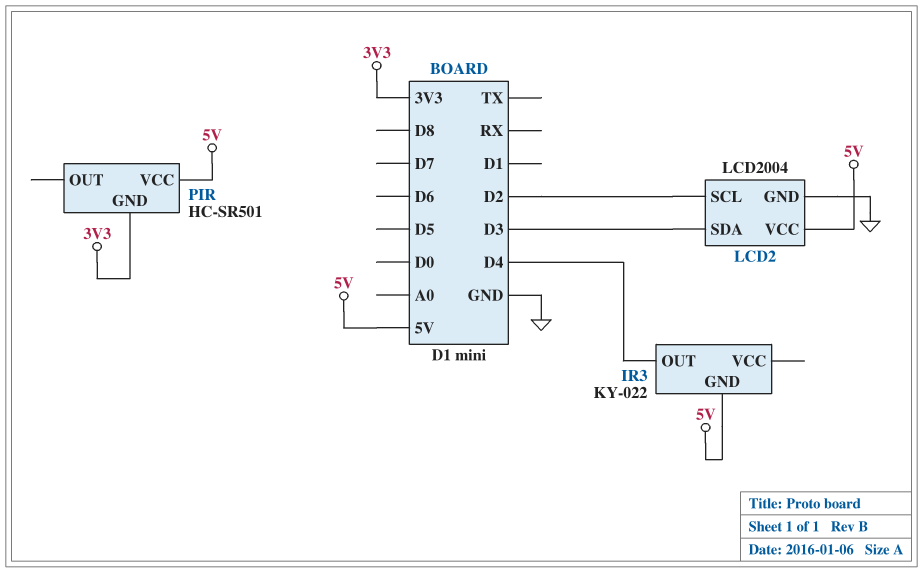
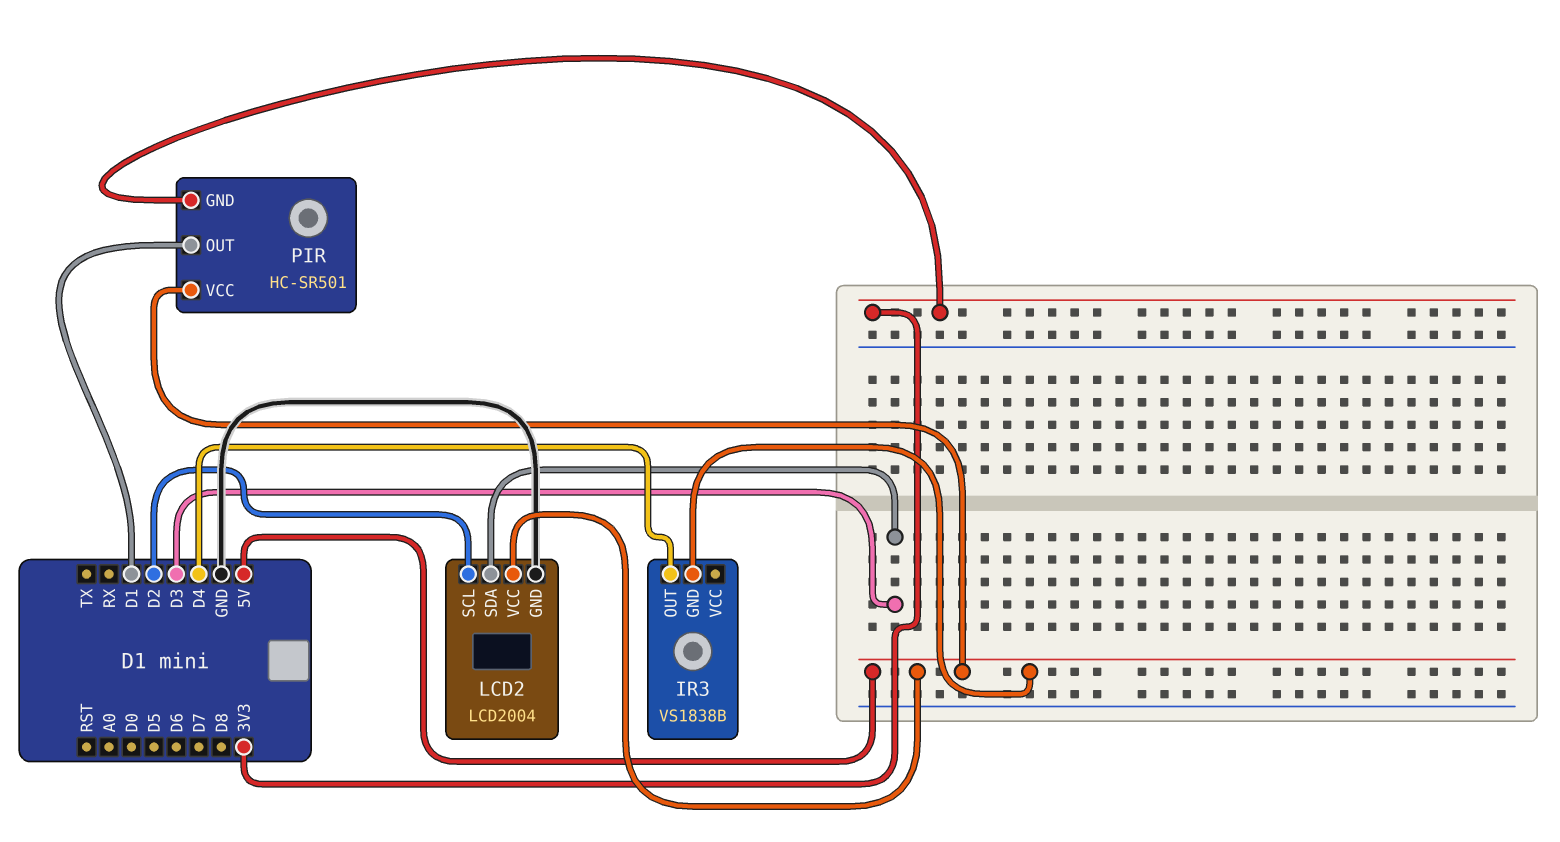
IR3: KY-022 -> VS1838B
PIR pin OUT: none -> D1

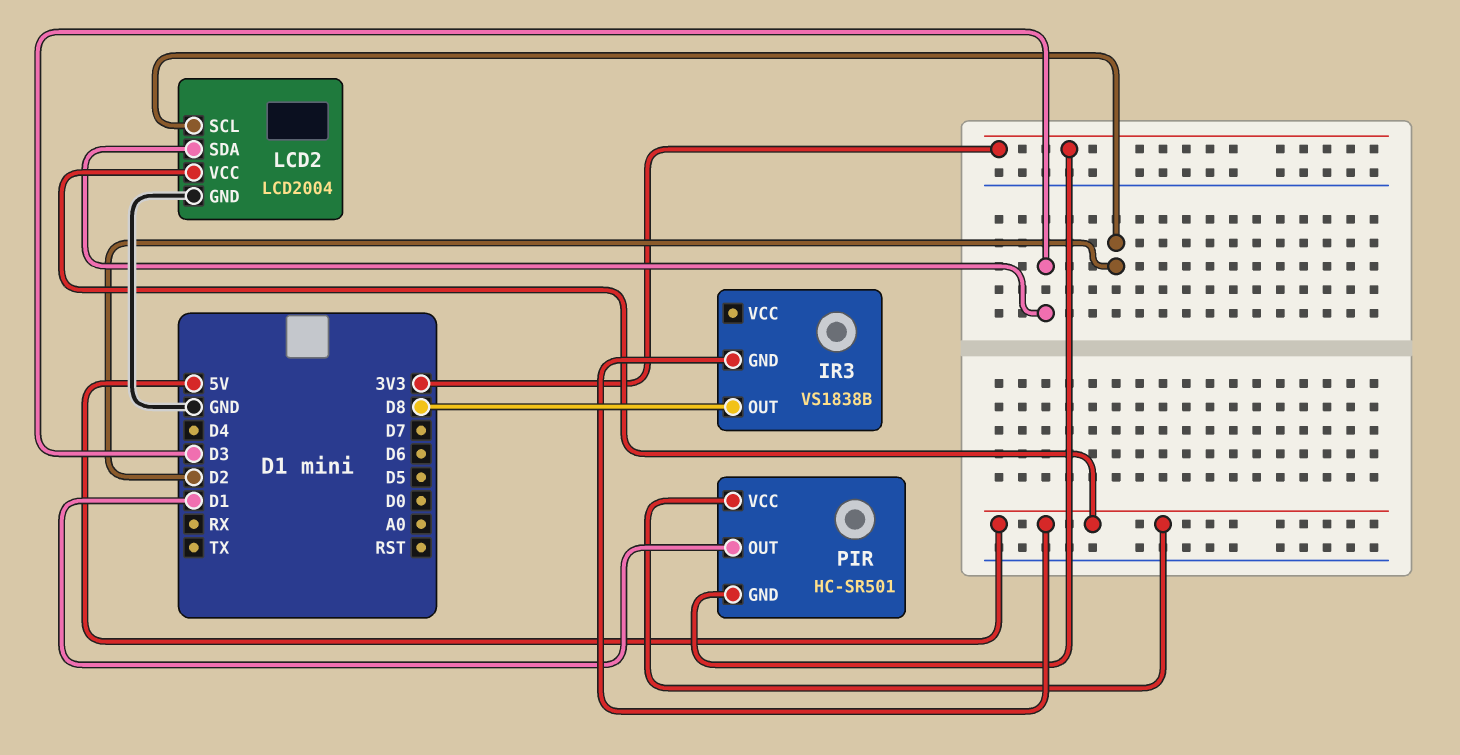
IR3 pin OUT: D4 -> D8

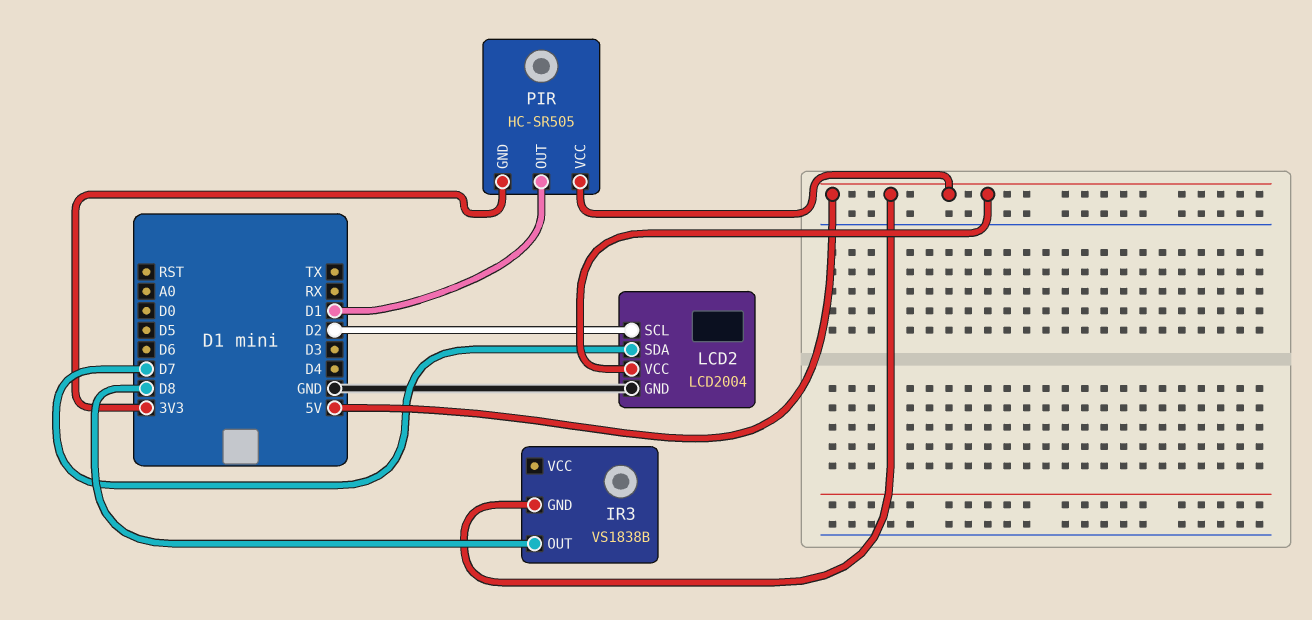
LCD2 pin SDA: D3 -> D7
PIR: HC-SR501 -> HC-SR505

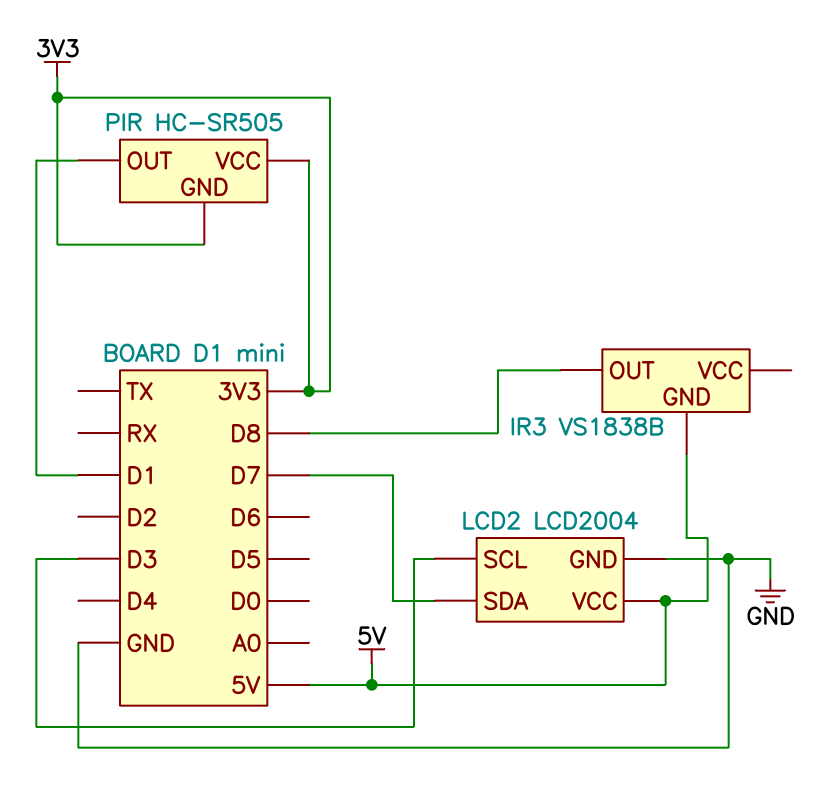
LCD2 pin SCL: D2 -> D3
PIR pin VCC: 5V -> 3V3

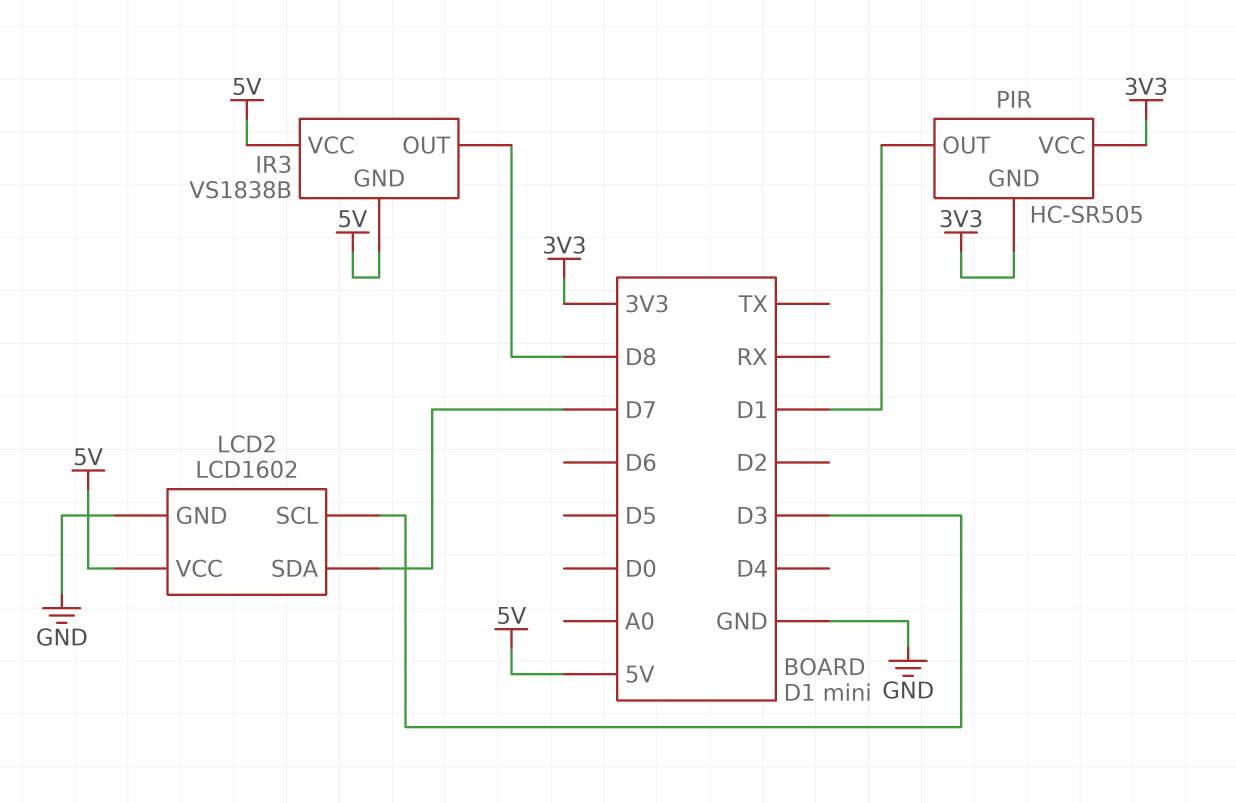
IR3 pin VCC: none -> 5V
LCD2: LCD2004 -> LCD1602

